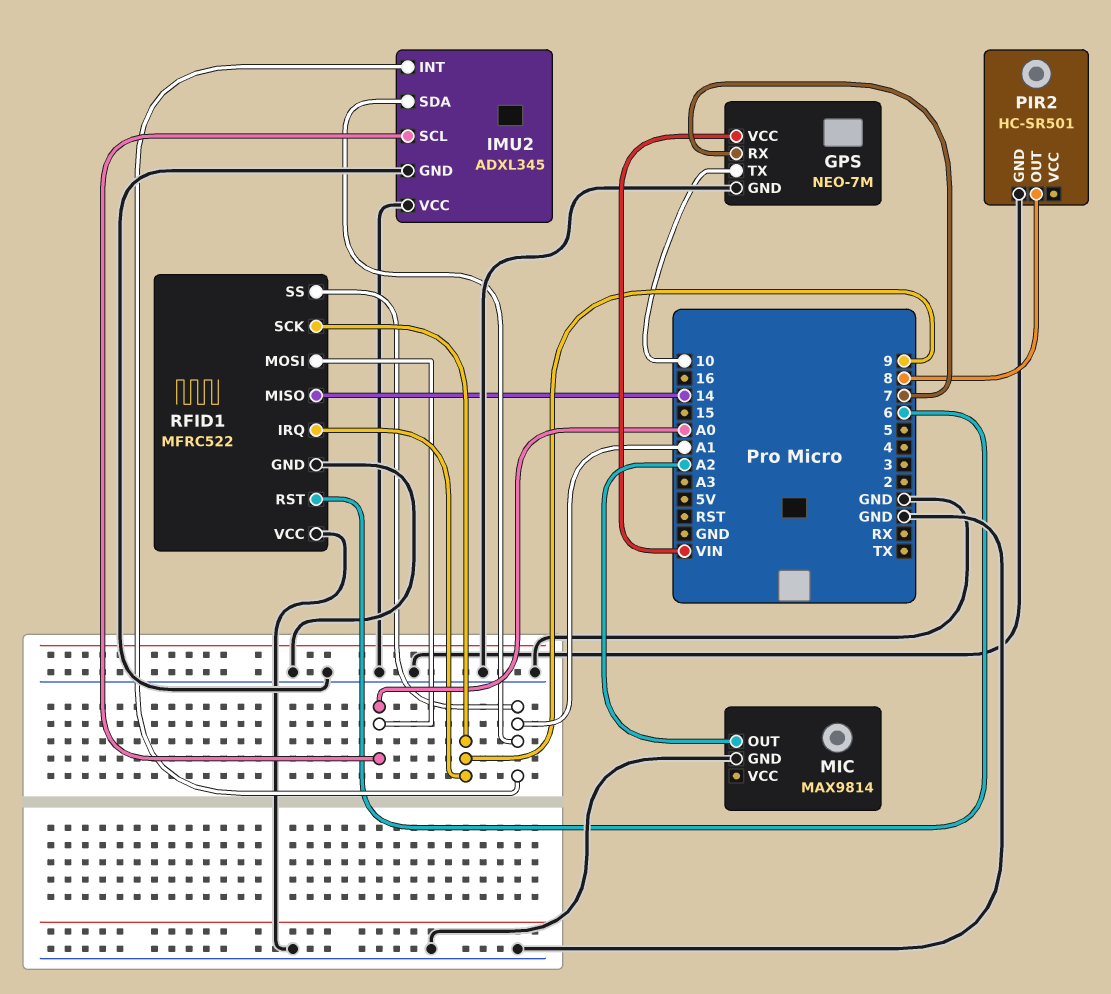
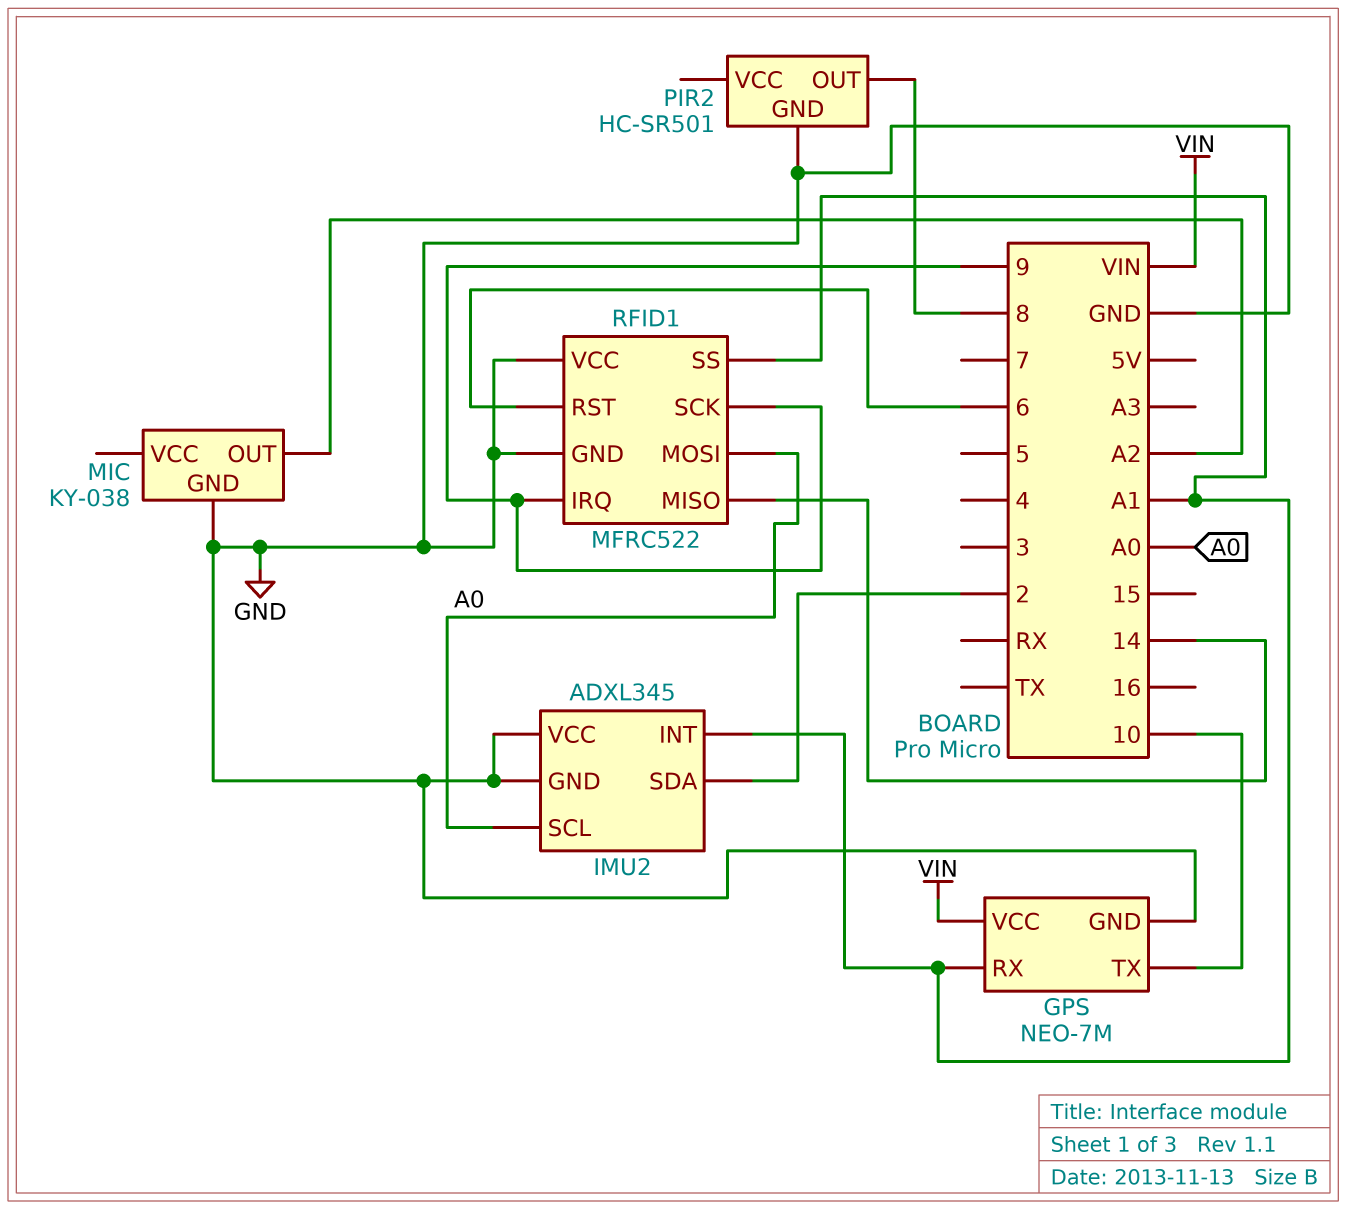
GPS pin RX: 7 -> A1
IMU2 pin SDA: A1 -> 2
MIC: MAX9814 -> KY-038

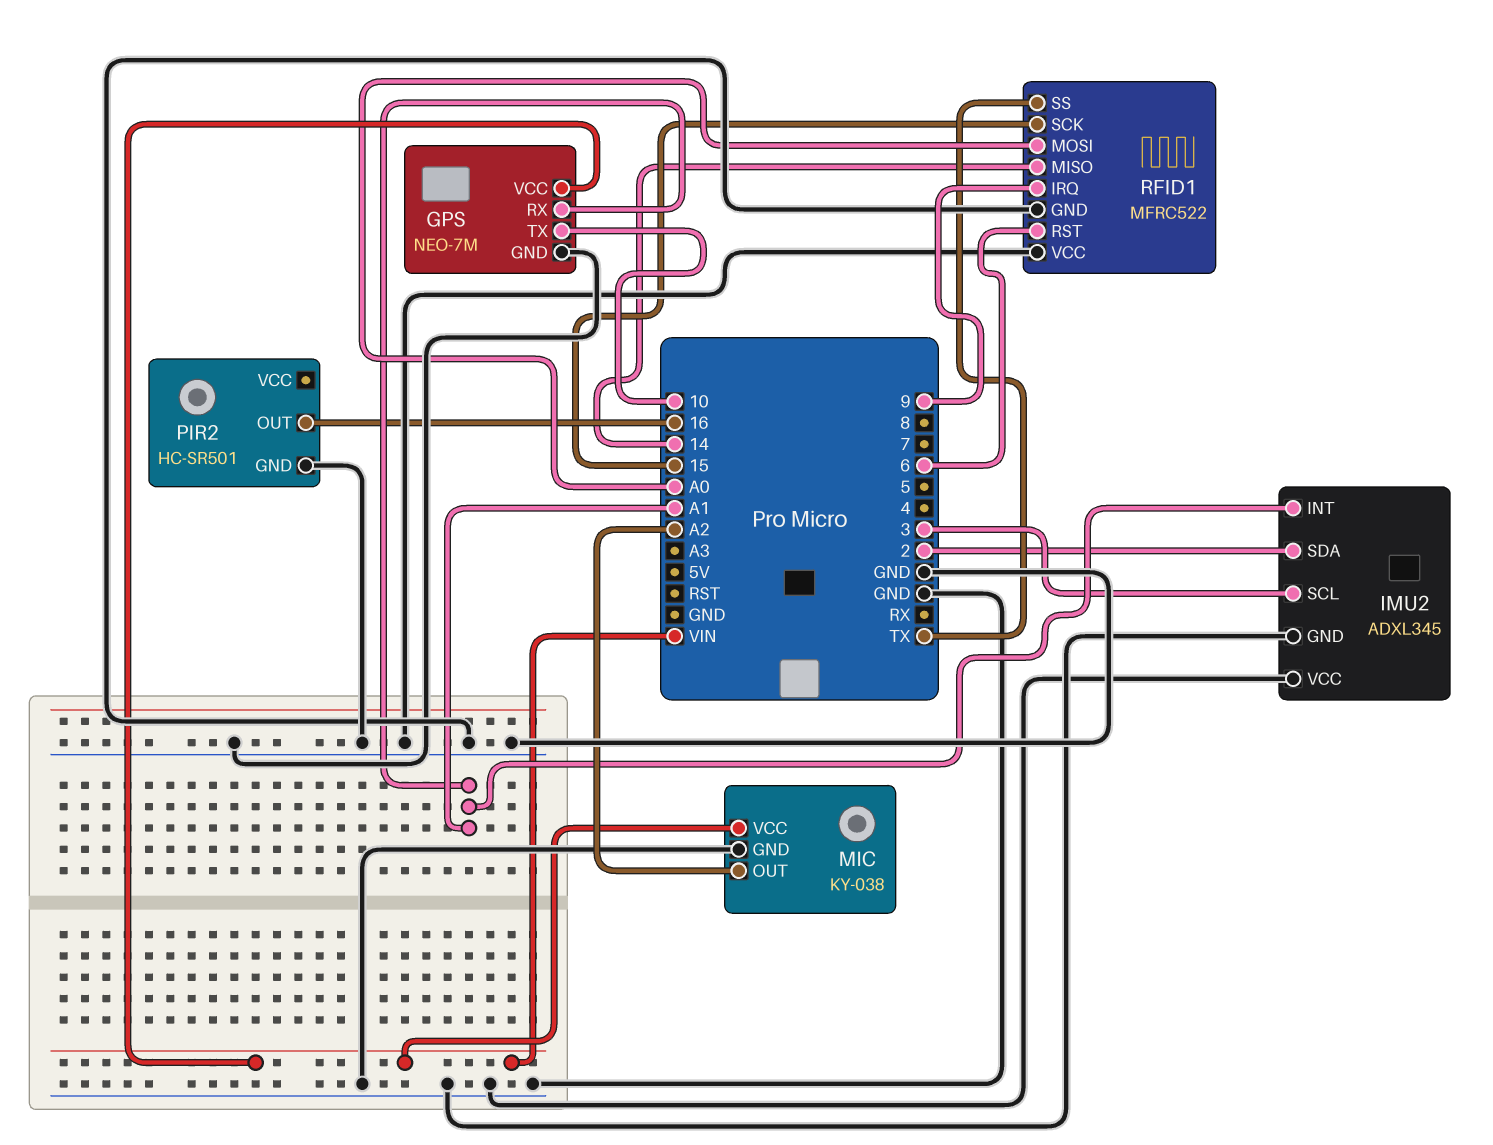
IMU2 pin SCL: A0 -> 3
MIC pin VCC: none -> VIN
PIR2 pin OUT: 8 -> 16
RFID1 pin SCK: 9 -> 15
RFID1 pin SS: A1 -> TX

